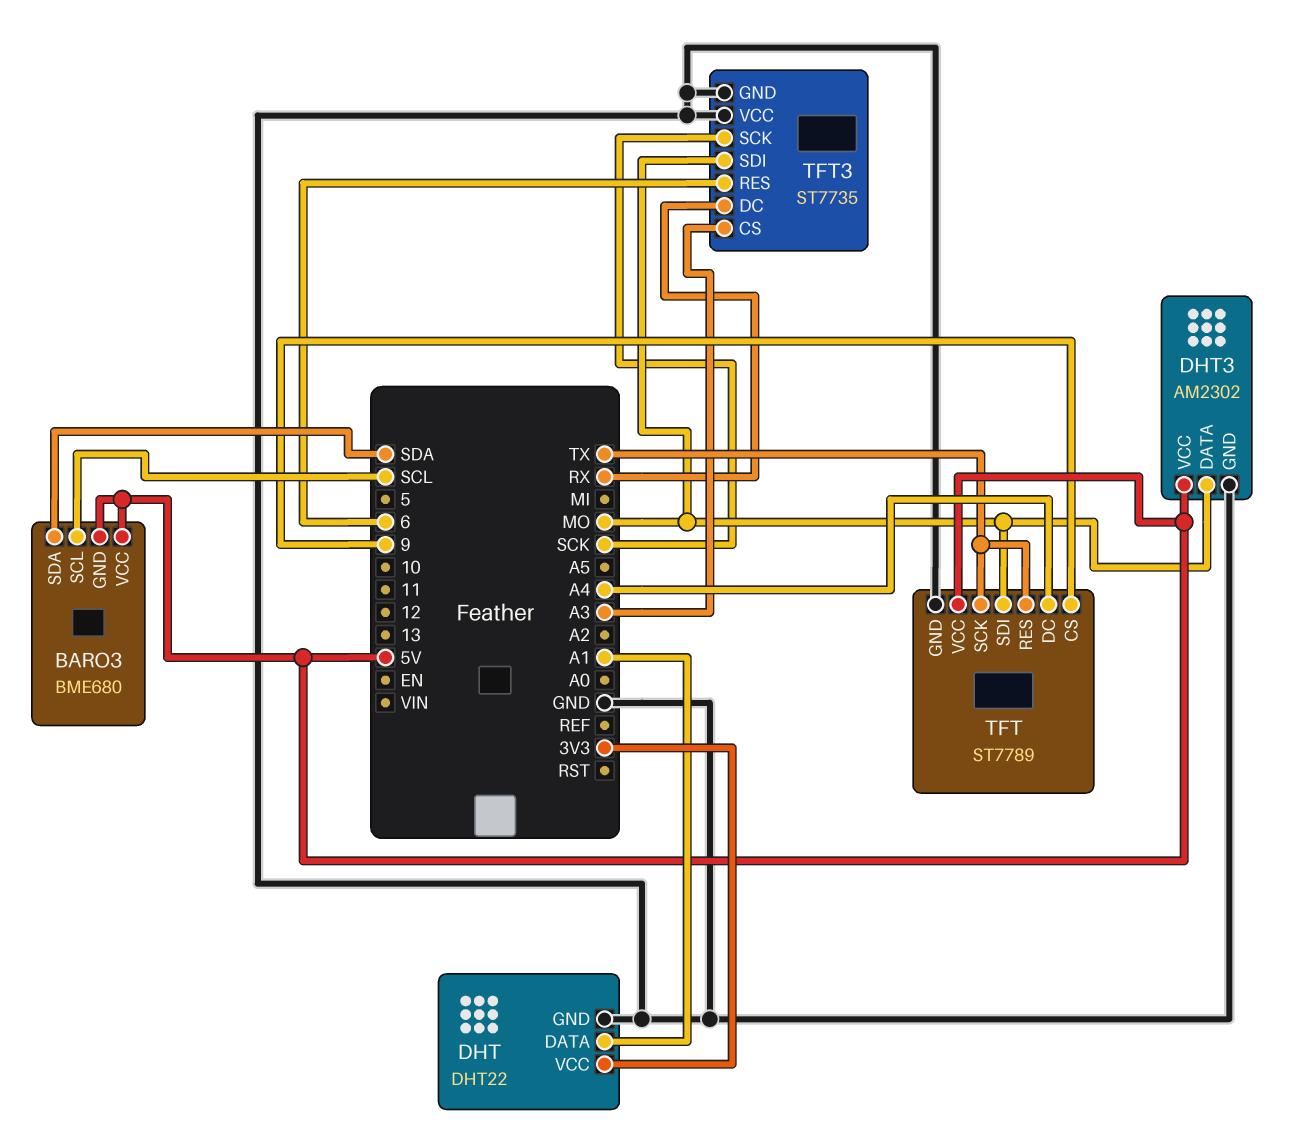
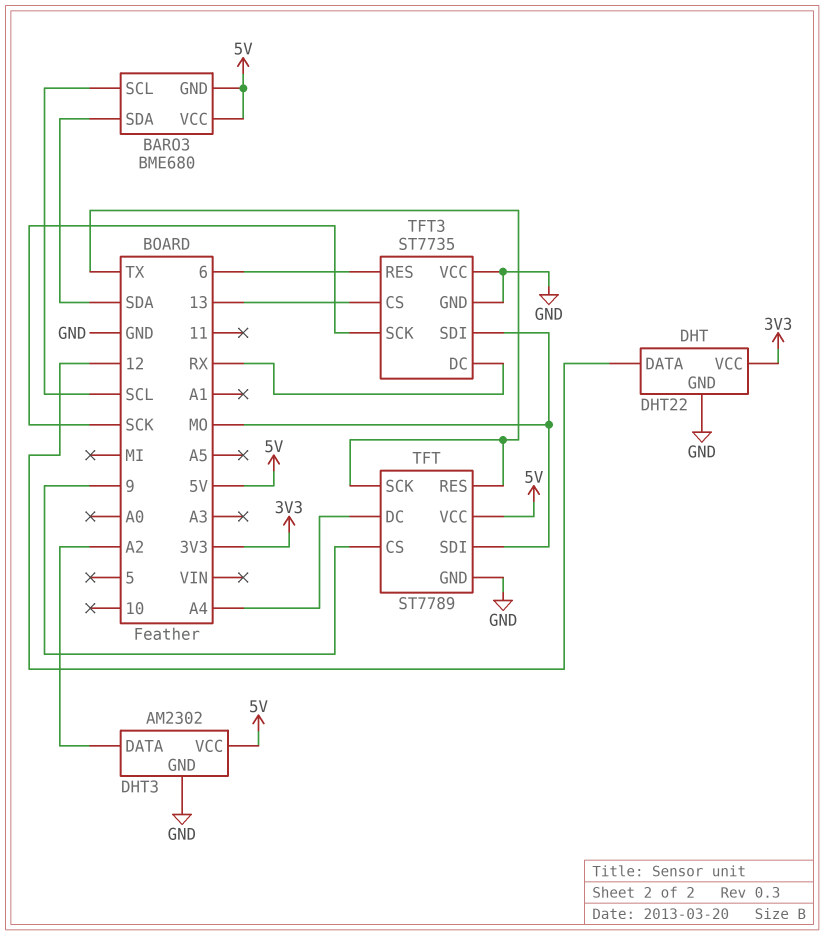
DHT pin DATA: A1 -> 12
DHT3 pin DATA: MO -> A2
TFT3 pin CS: A3 -> 13

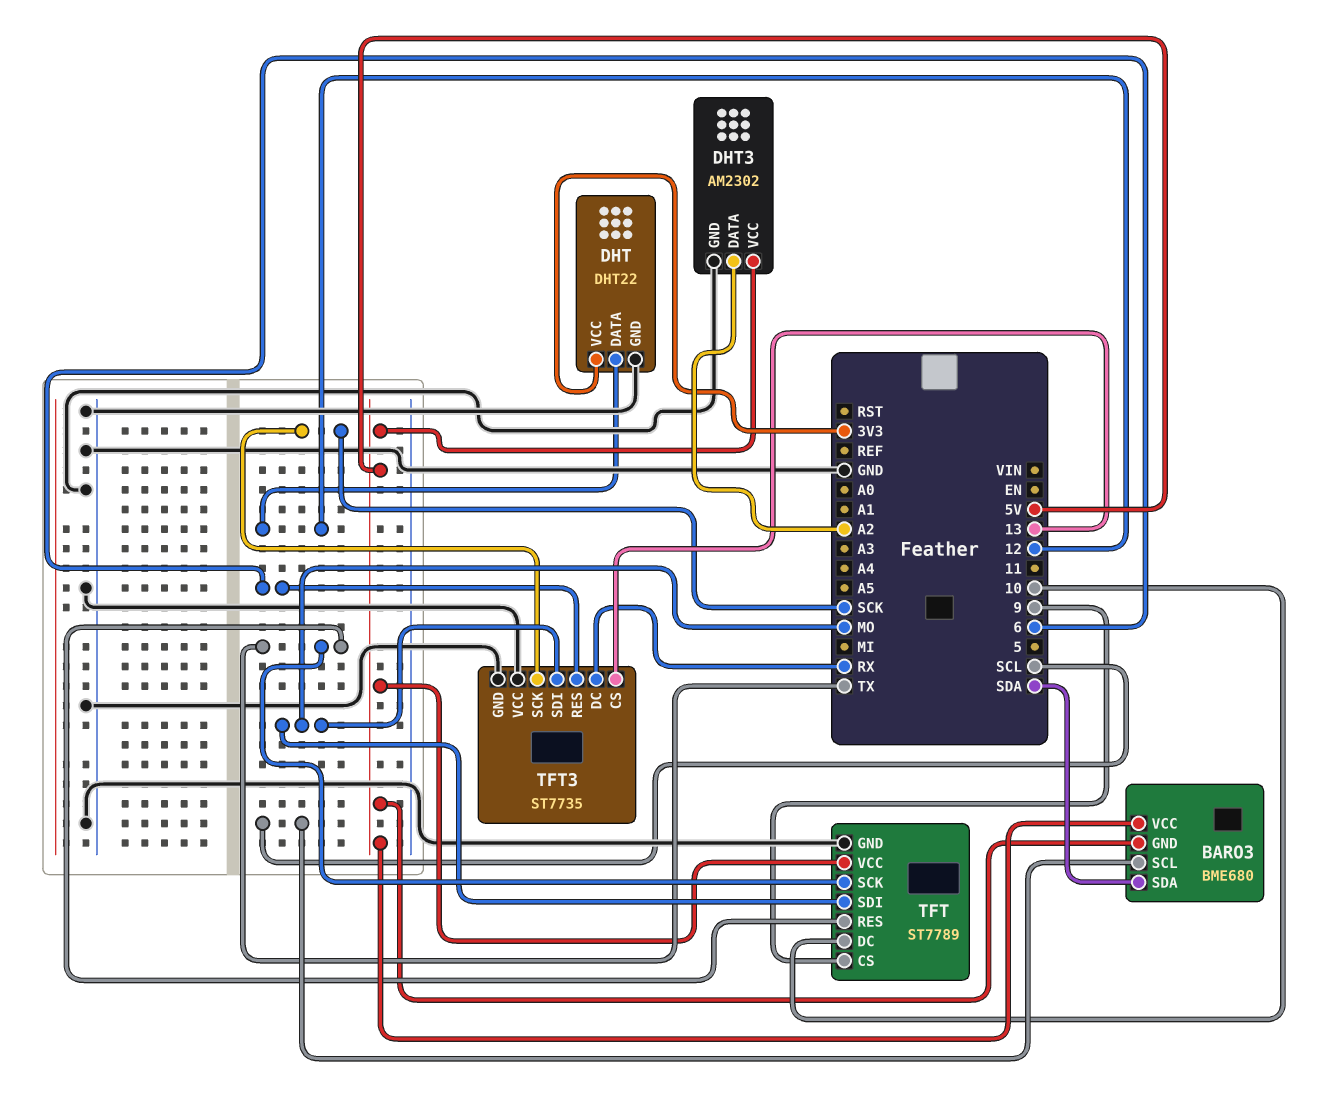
TFT pin DC: A4 -> 10

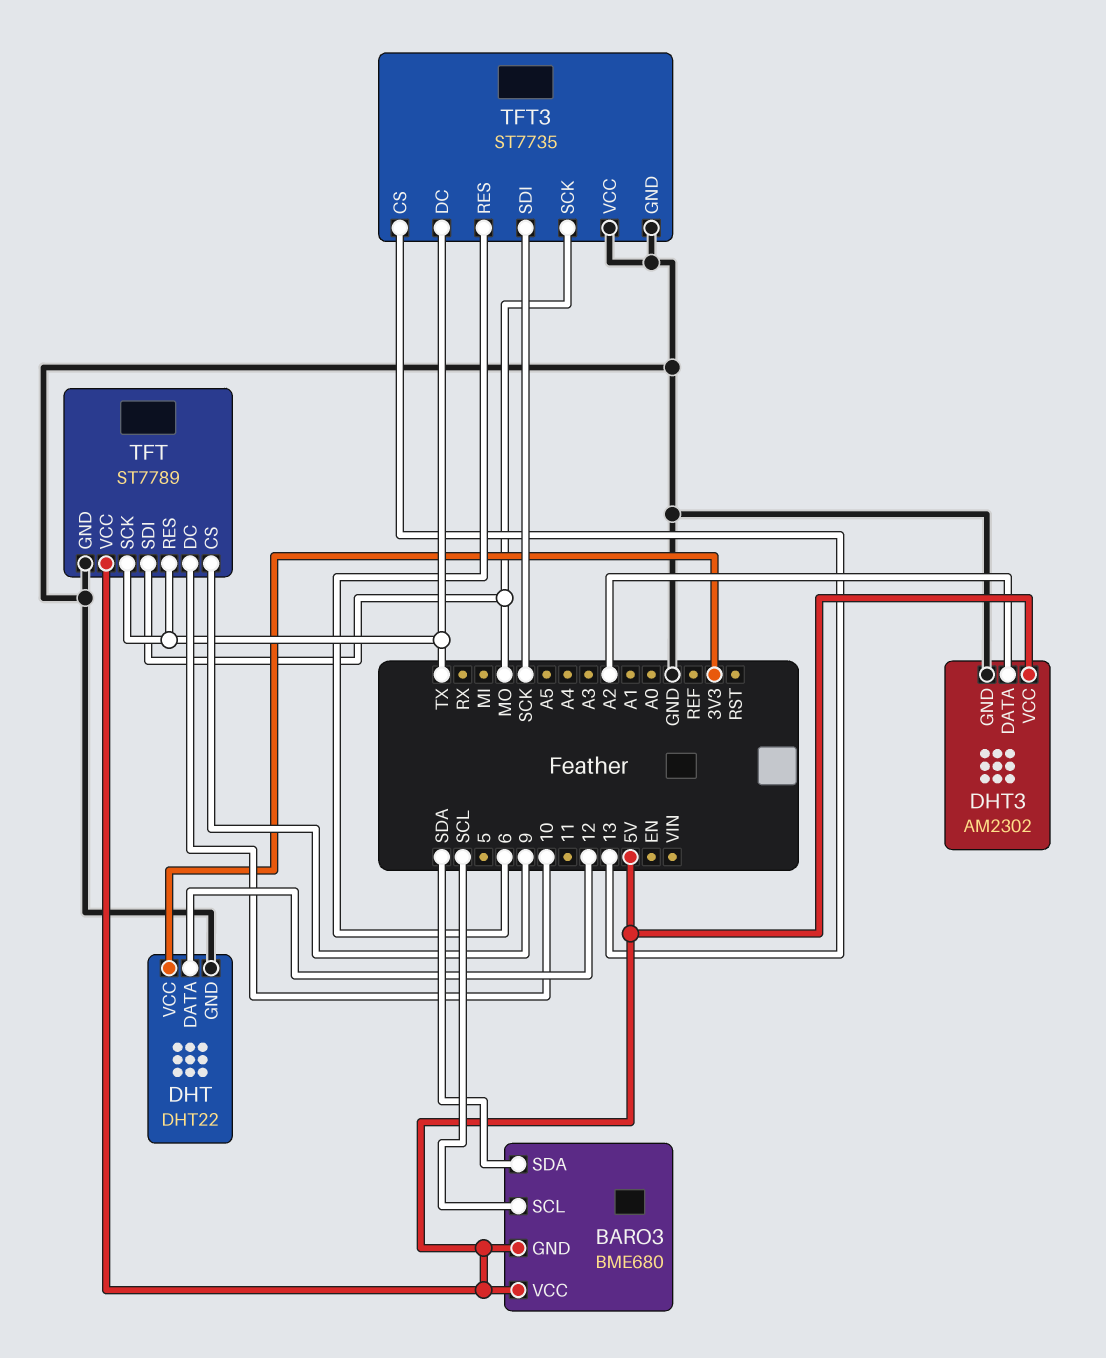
TFT3 pin DC: RX -> TX
TFT3 pin SCK: SCK -> MO
TFT3 pin SDI: MO -> SCK

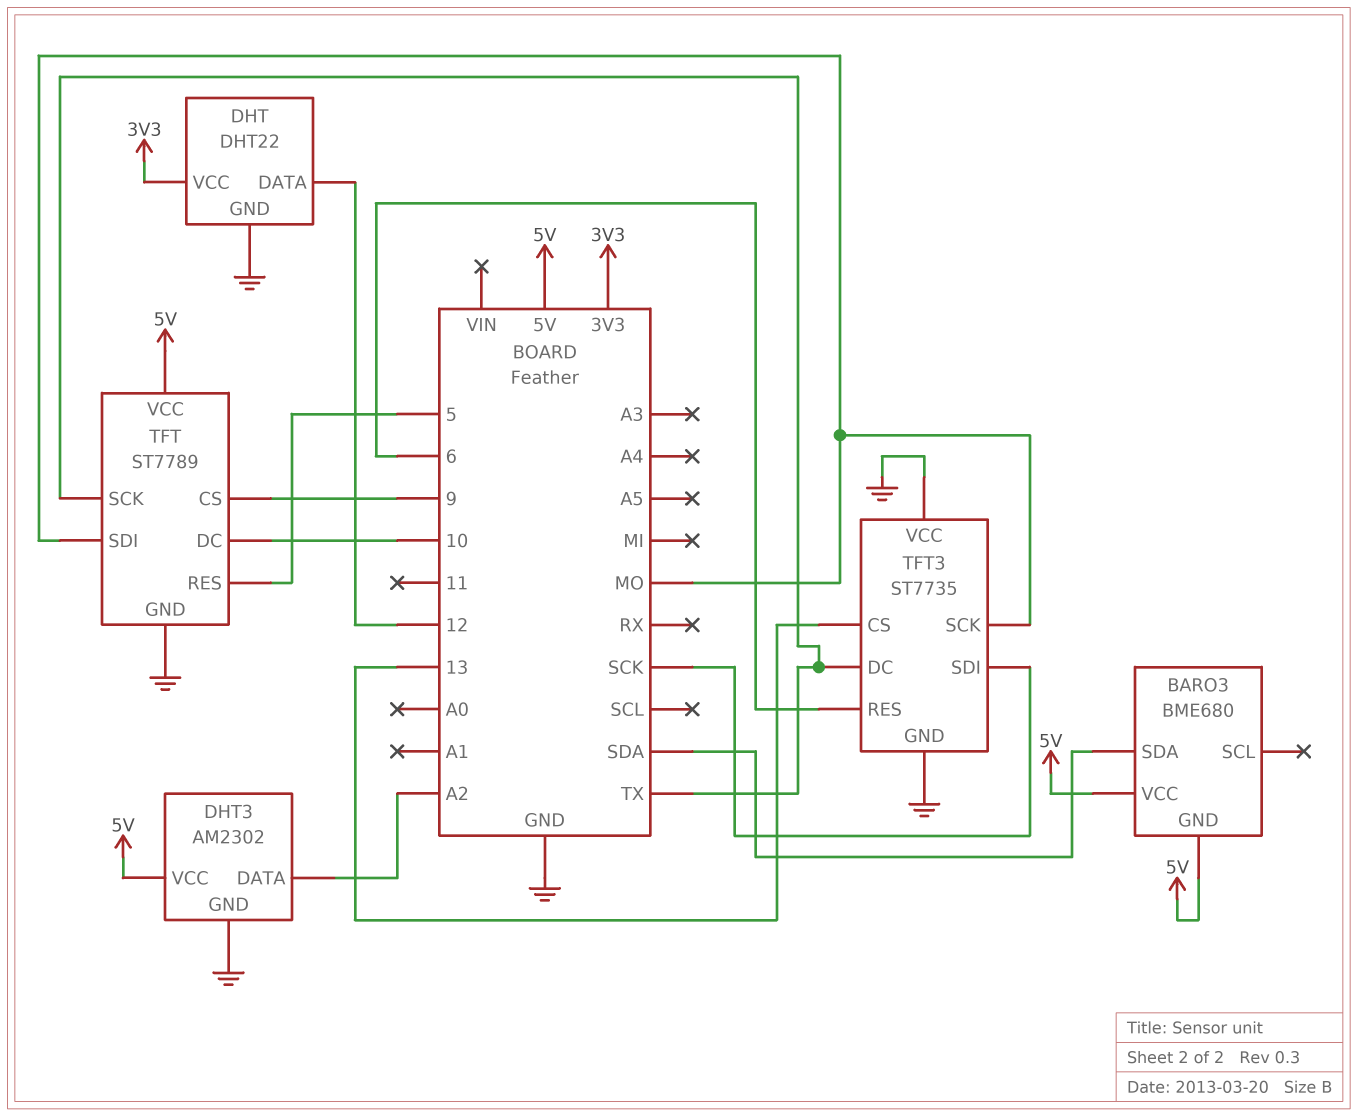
BARO3 pin SCL: SCL -> none
TFT pin RES: TX -> 5

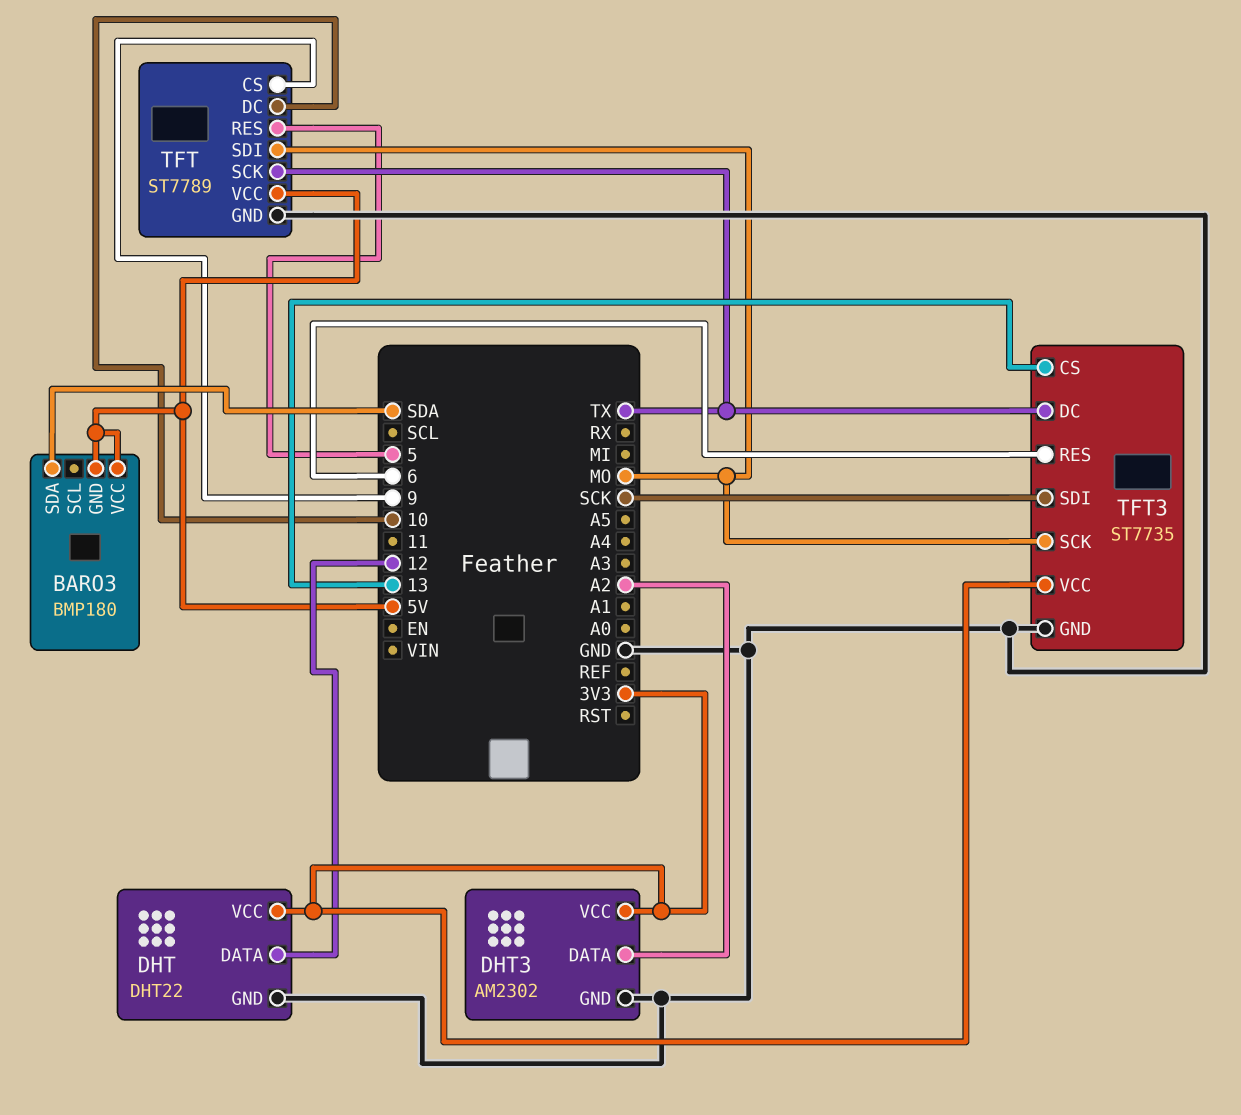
BARO3: BME680 -> BMP180
DHT3 pin VCC: 5V -> 3V3
TFT3 pin VCC: GND -> 3V3

